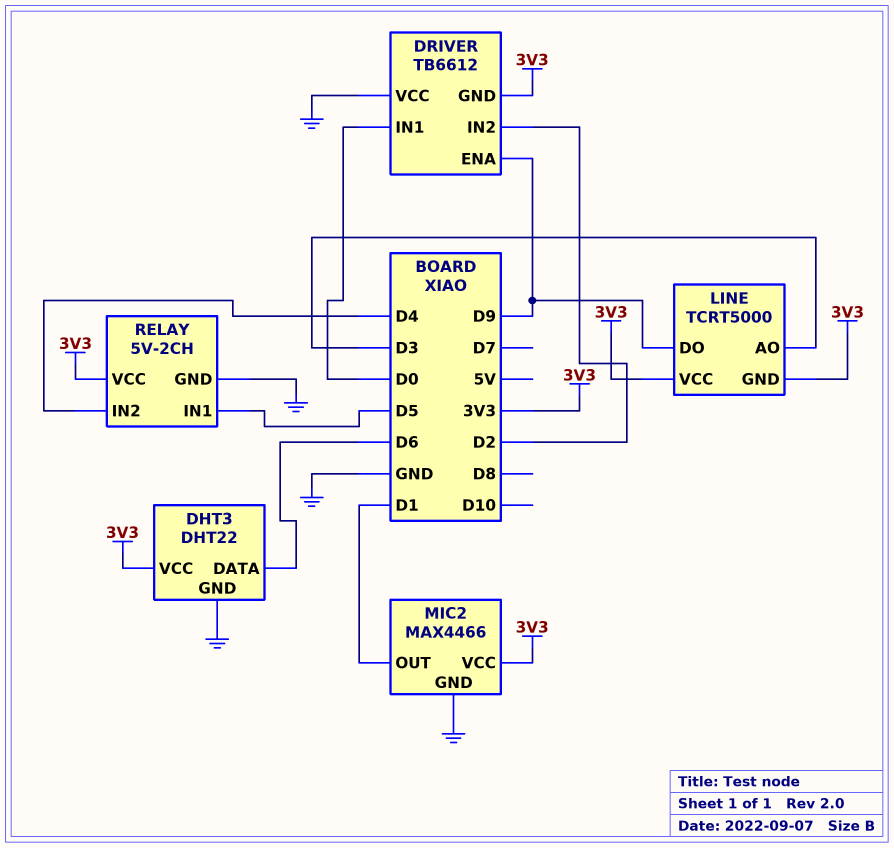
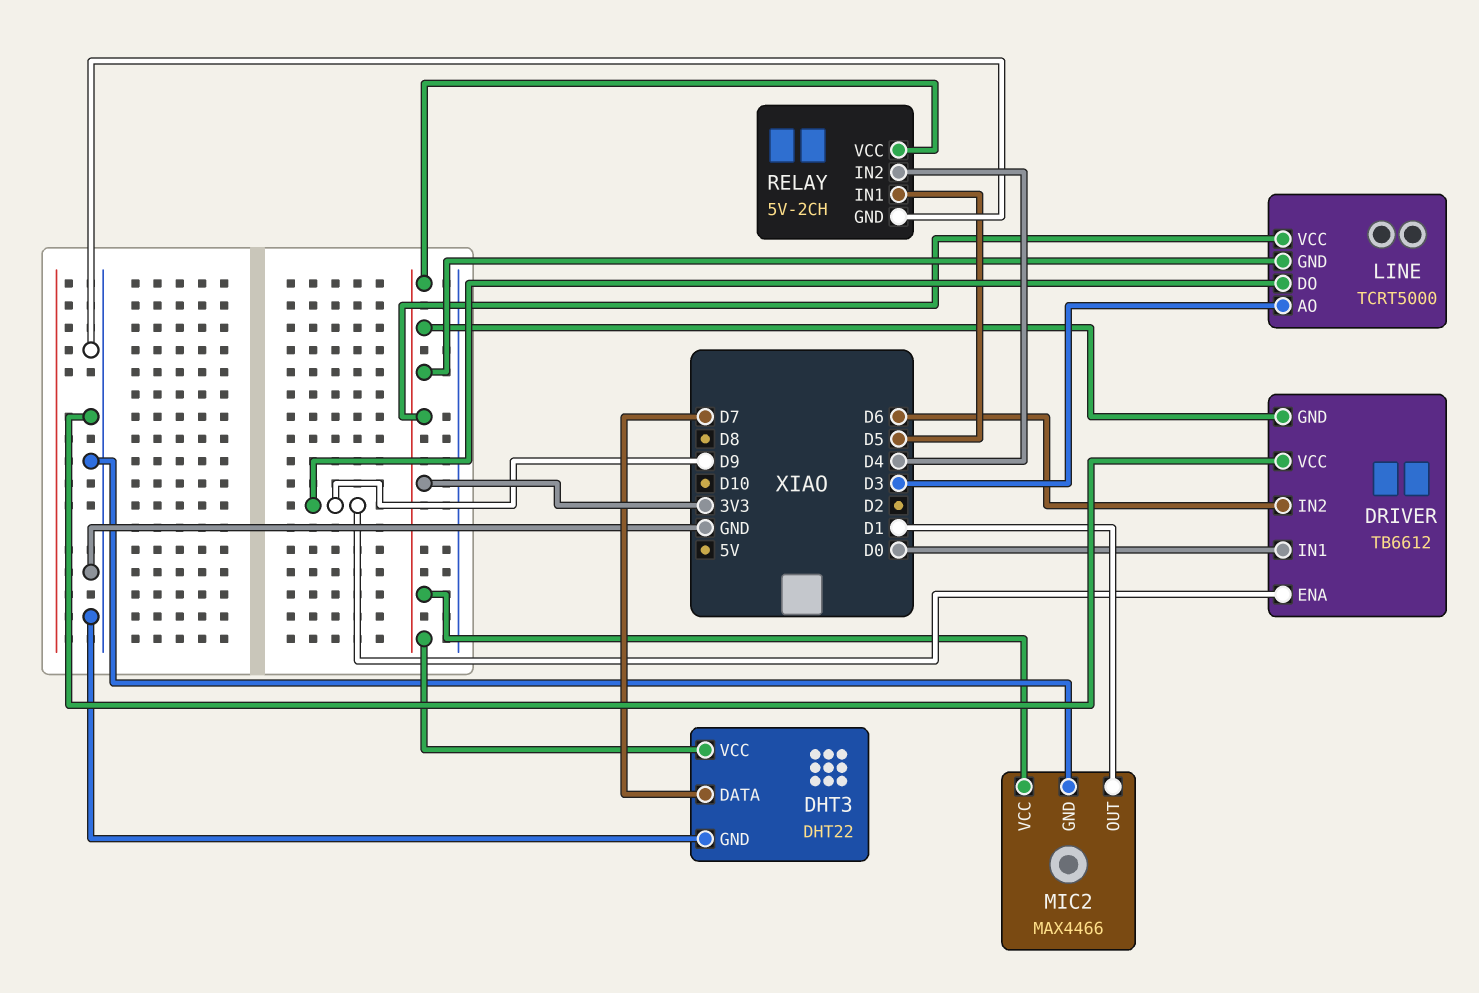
DHT3 pin DATA: D6 -> D7
DRIVER pin IN2: D2 -> D6

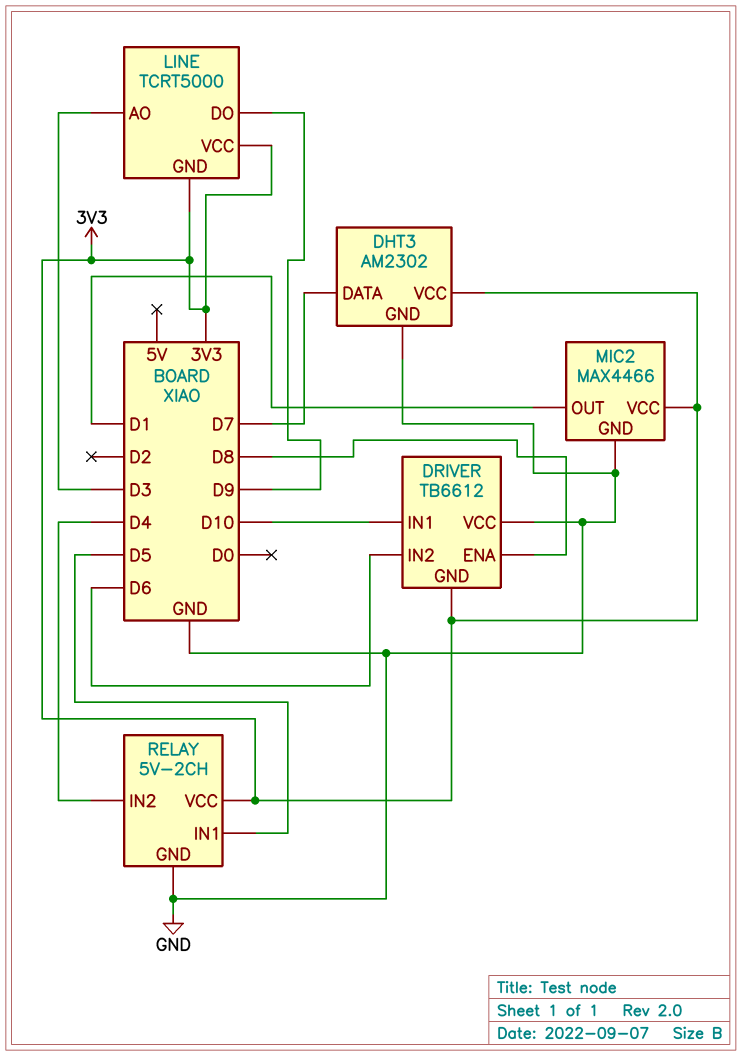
DHT3: DHT22 -> AM2302
DRIVER pin ENA: D9 -> D8
DRIVER pin IN1: D0 -> D10

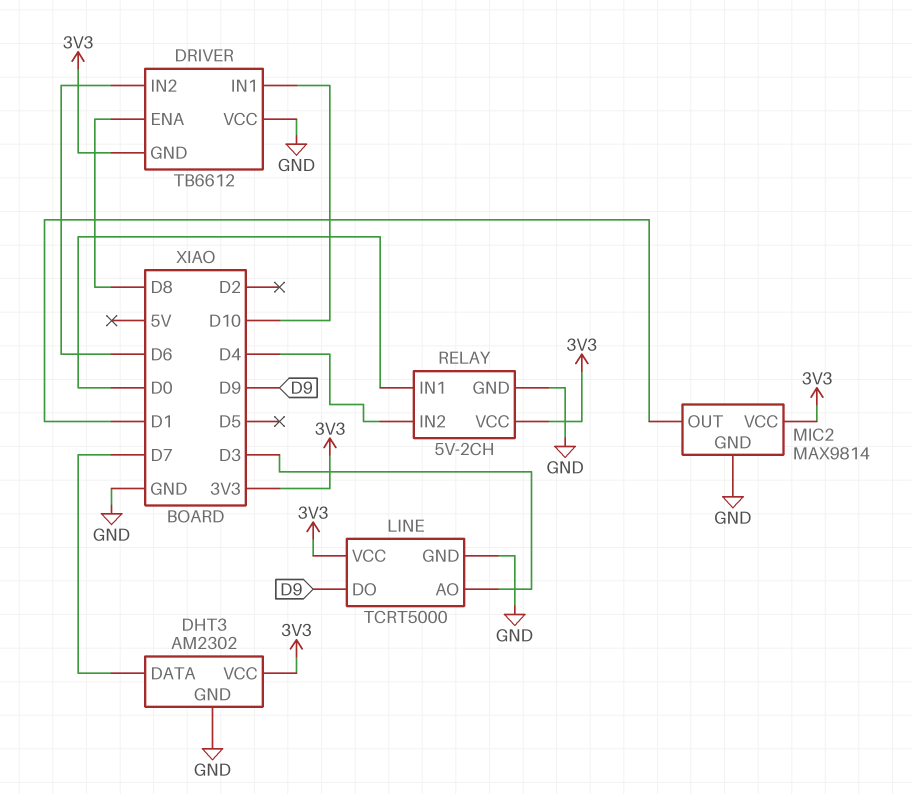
LINE pin GND: 3V3 -> GND
MIC2: MAX4466 -> MAX9814
RELAY pin IN1: D5 -> D0

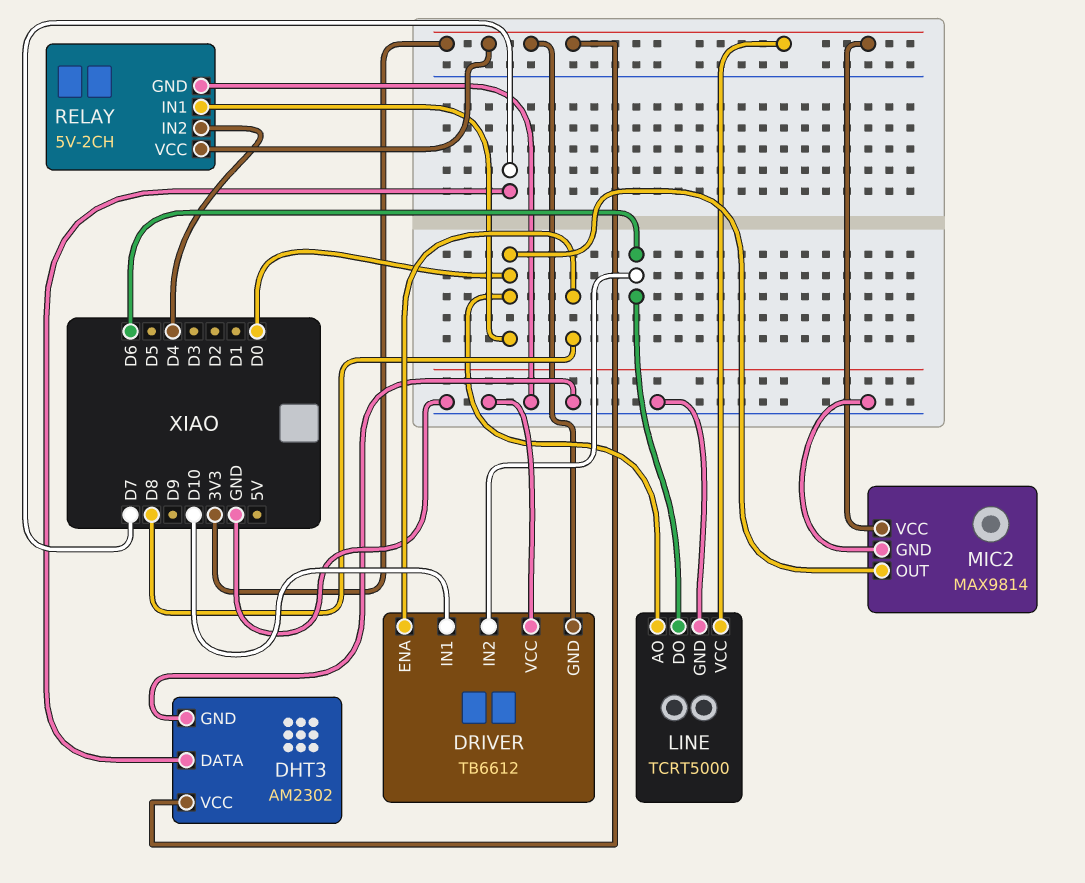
LINE pin AO: D3 -> D0
LINE pin DO: D9 -> D6
MIC2 pin OUT: D1 -> D0

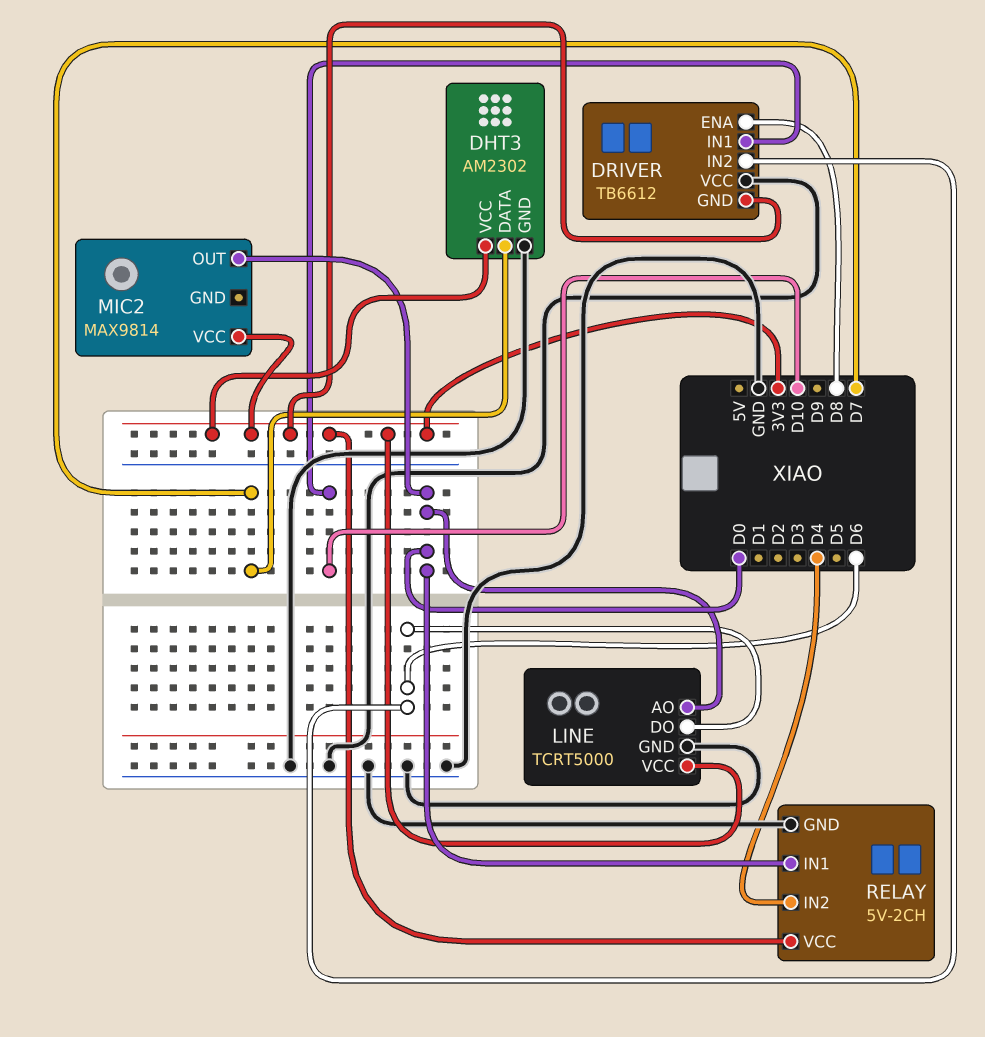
MIC2 pin GND: GND -> none

